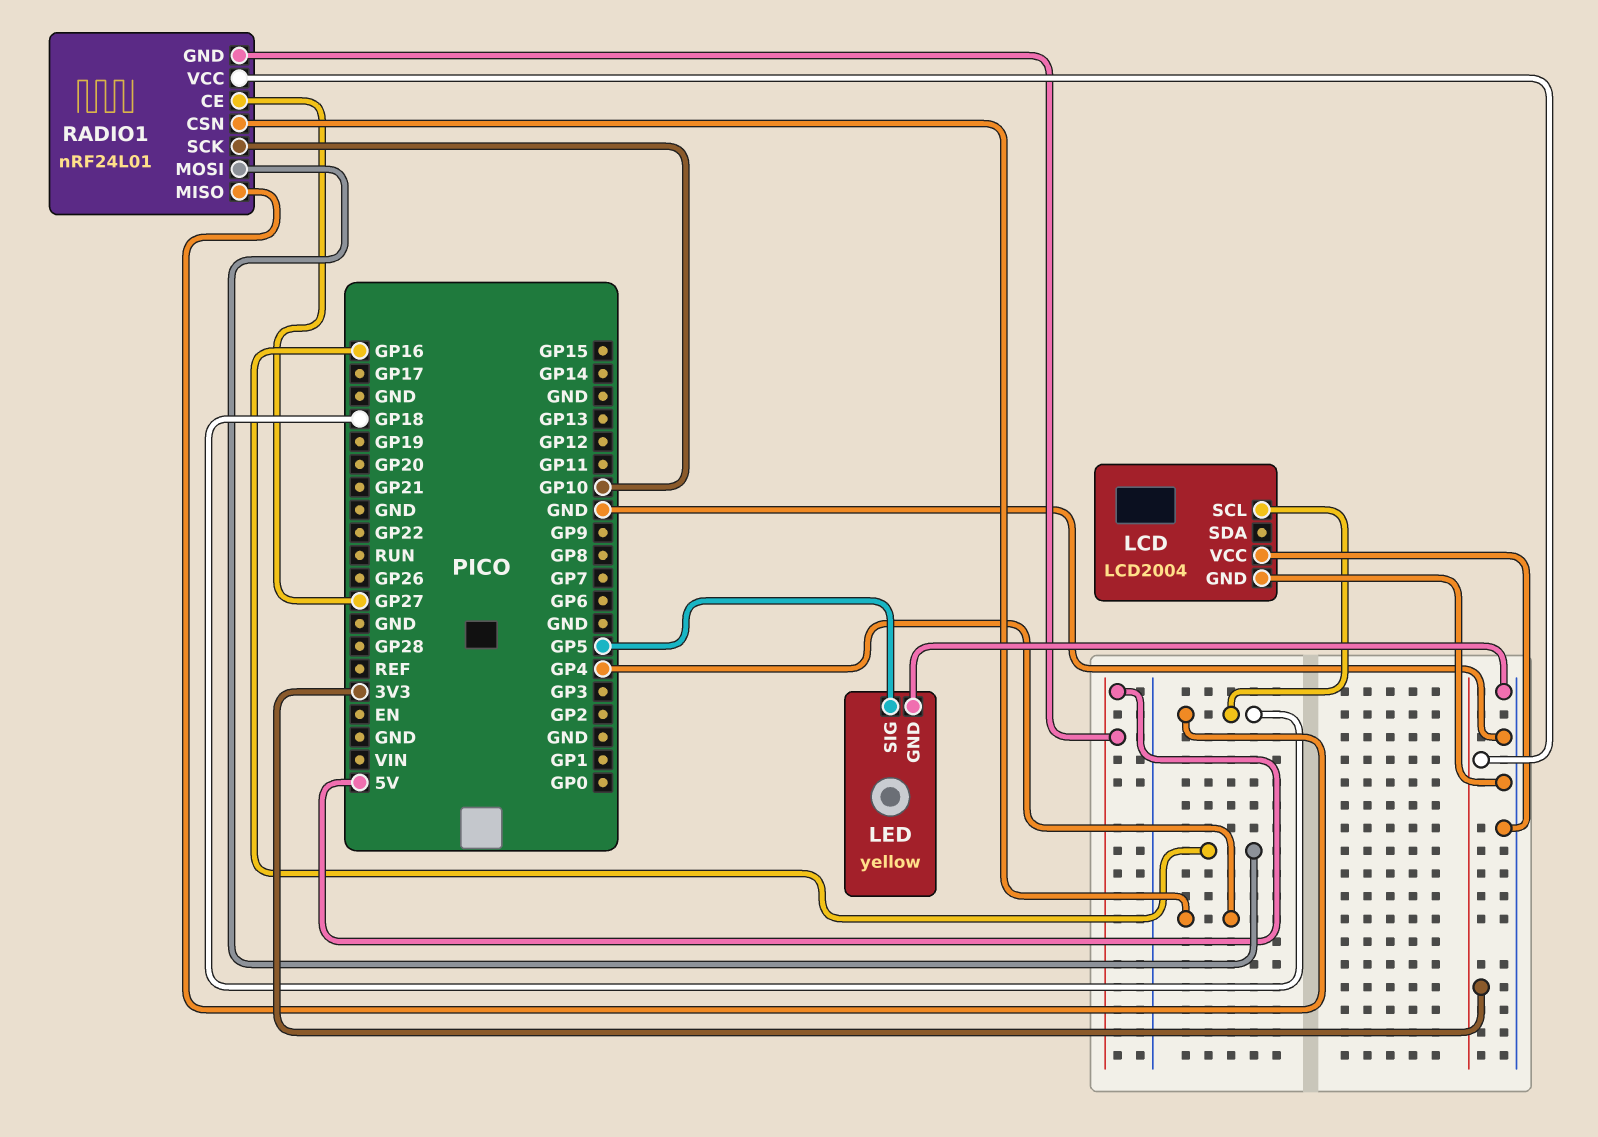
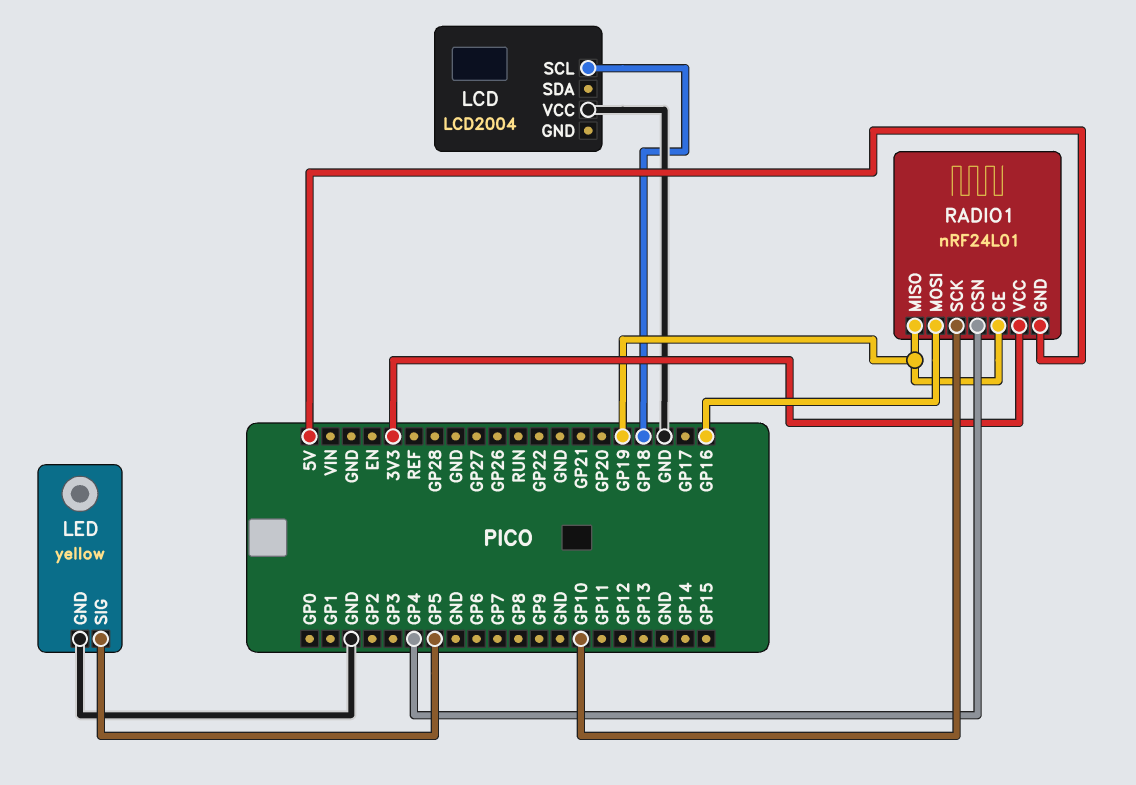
LCD pin GND: GND -> none
RADIO1 pin CE: GP27 -> GP19
RADIO1 pin MISO: GP18 -> GP19

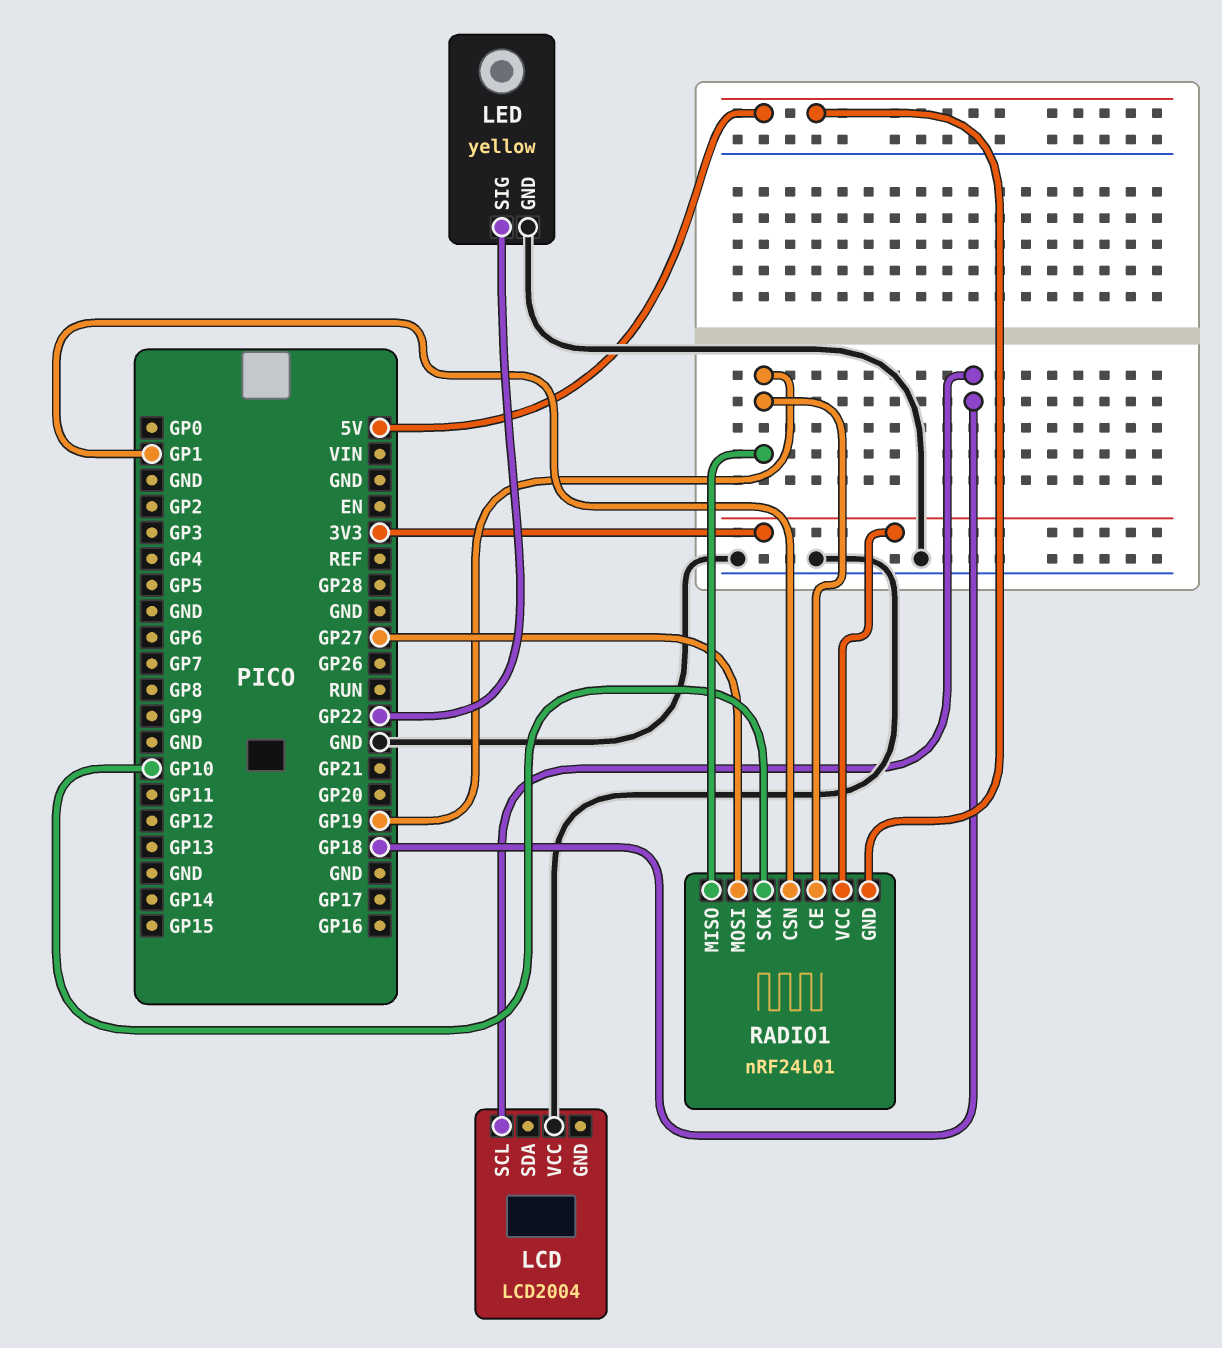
LED pin SIG: GP5 -> GP22
RADIO1 pin CSN: GP4 -> GP1
RADIO1 pin MOSI: GP16 -> GP27

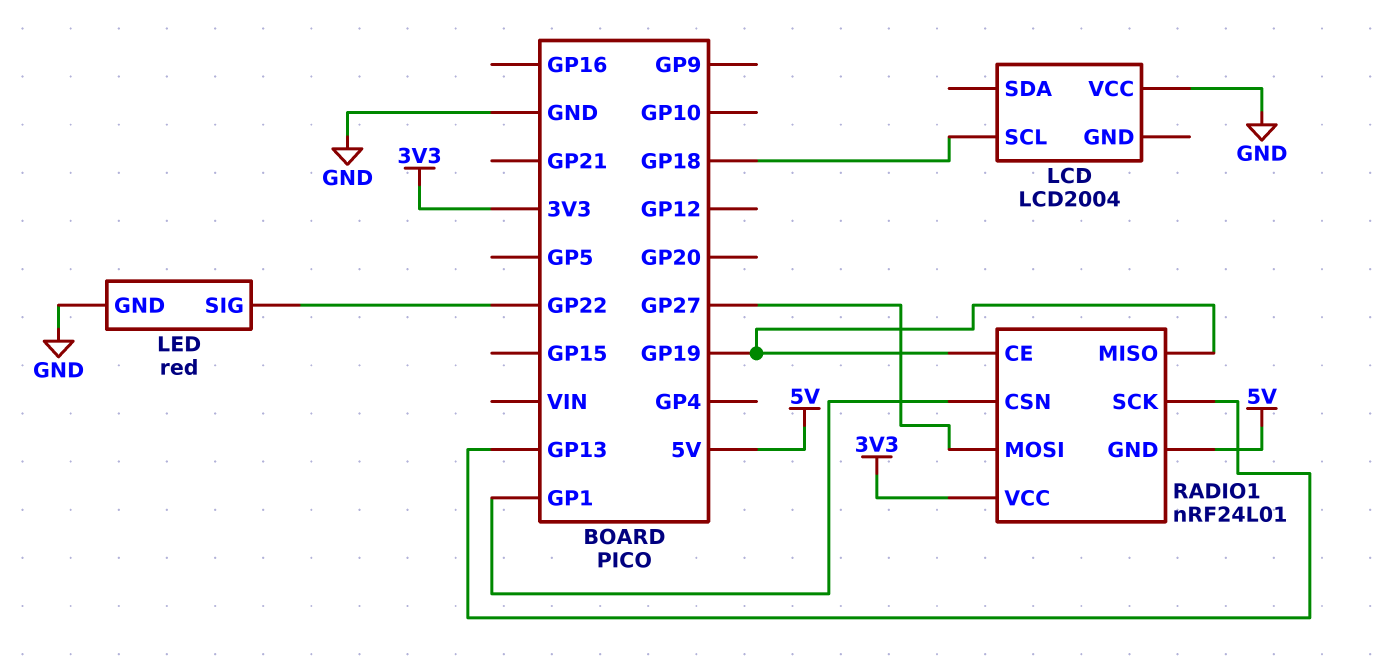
LED: yellow -> red
RADIO1 pin SCK: GP10 -> GP13

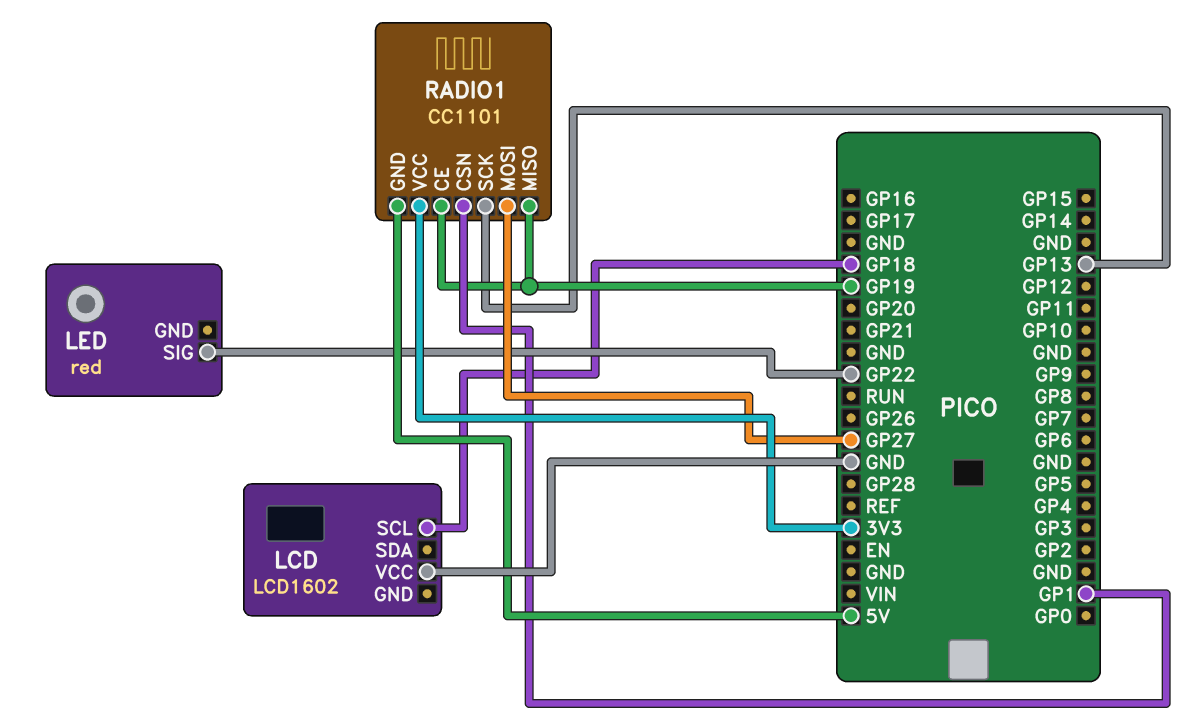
LCD: LCD2004 -> LCD1602
LED pin GND: GND -> none
RADIO1: nRF24L01 -> CC1101

